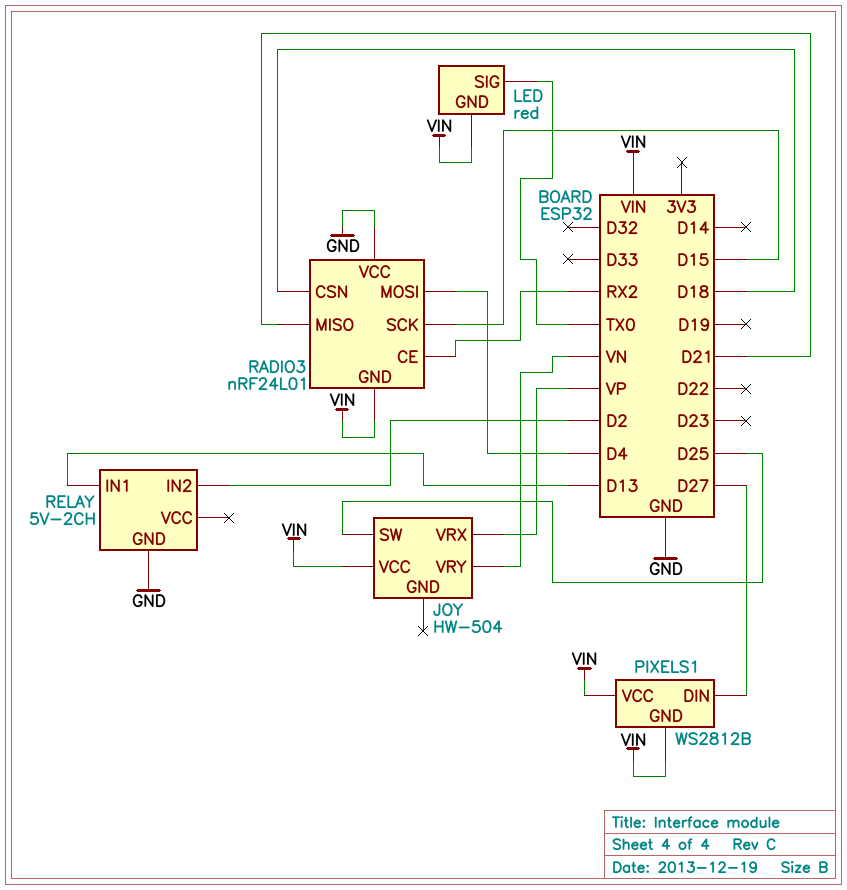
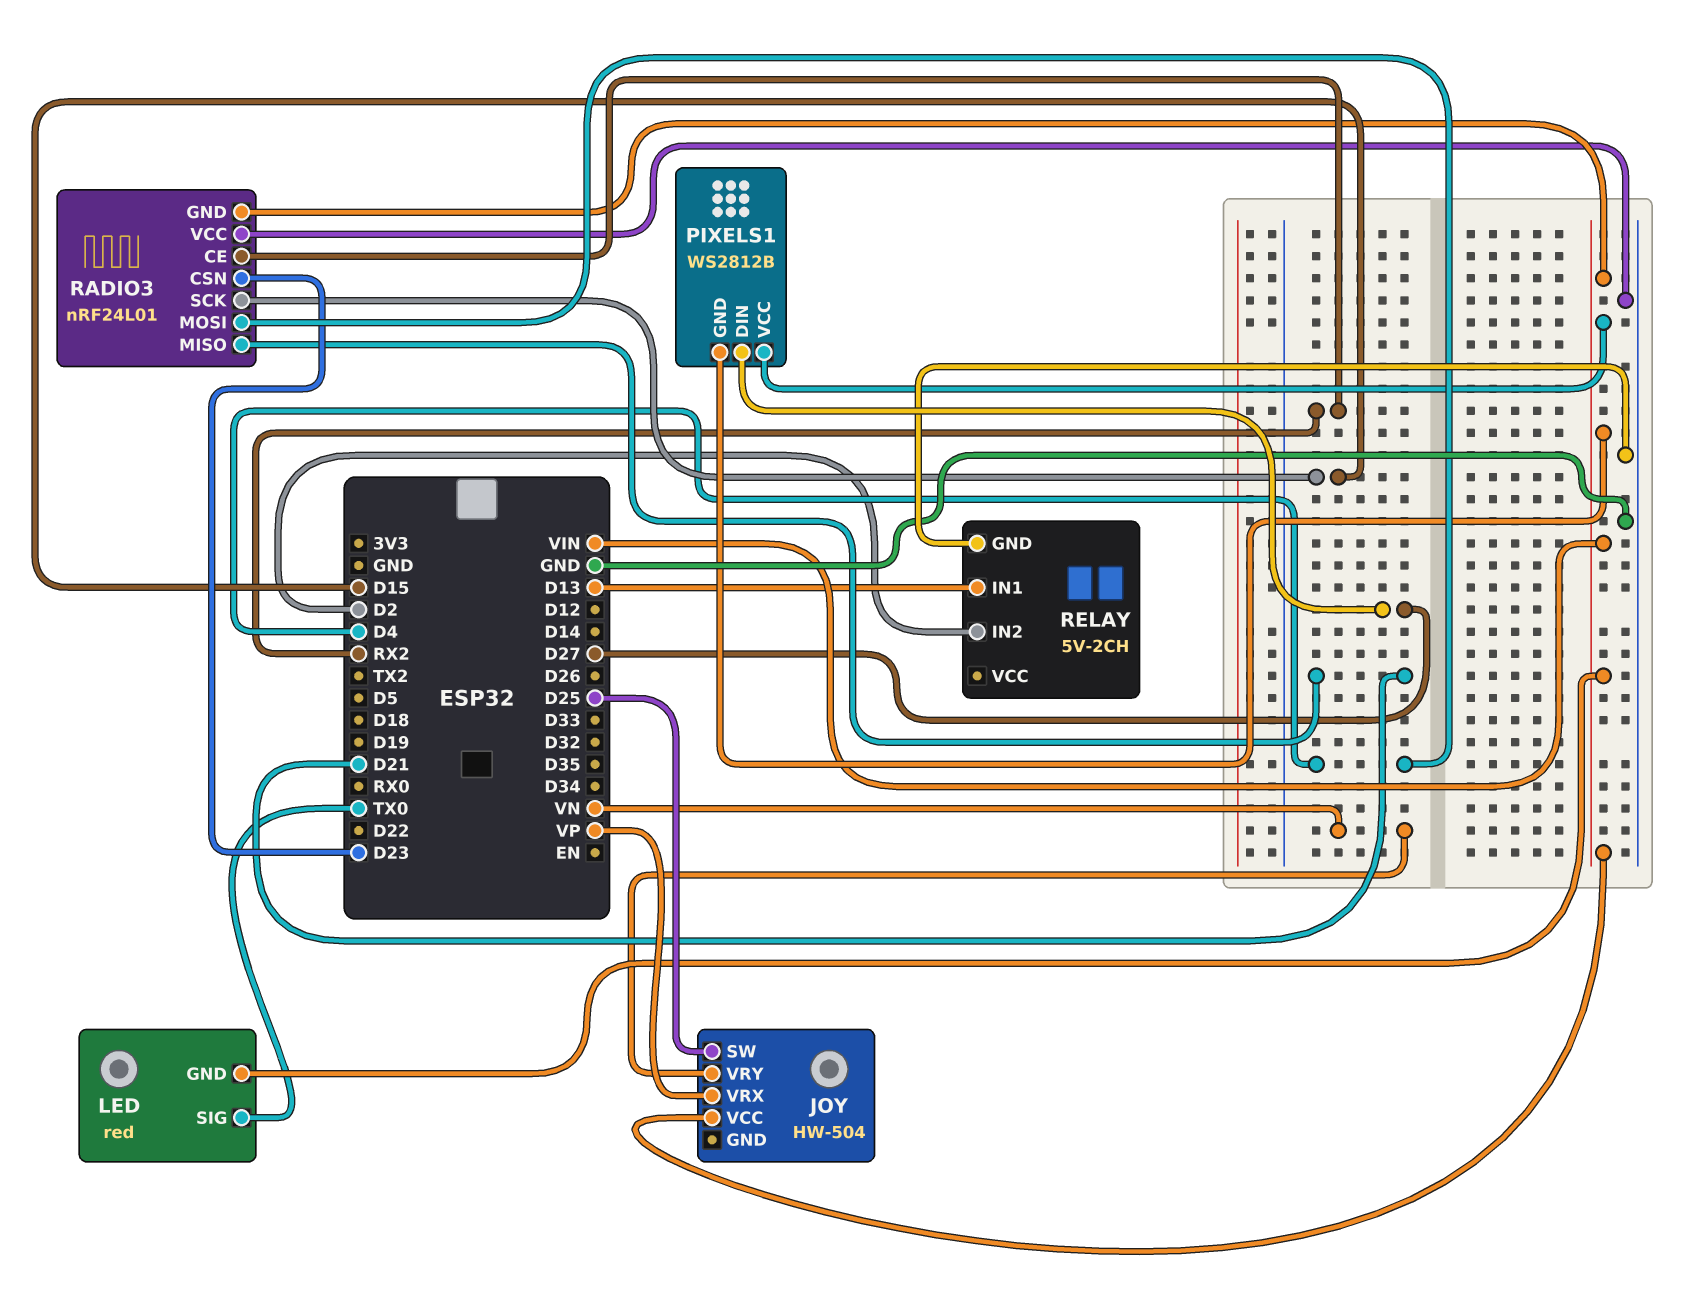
RADIO3 pin CSN: D18 -> D23

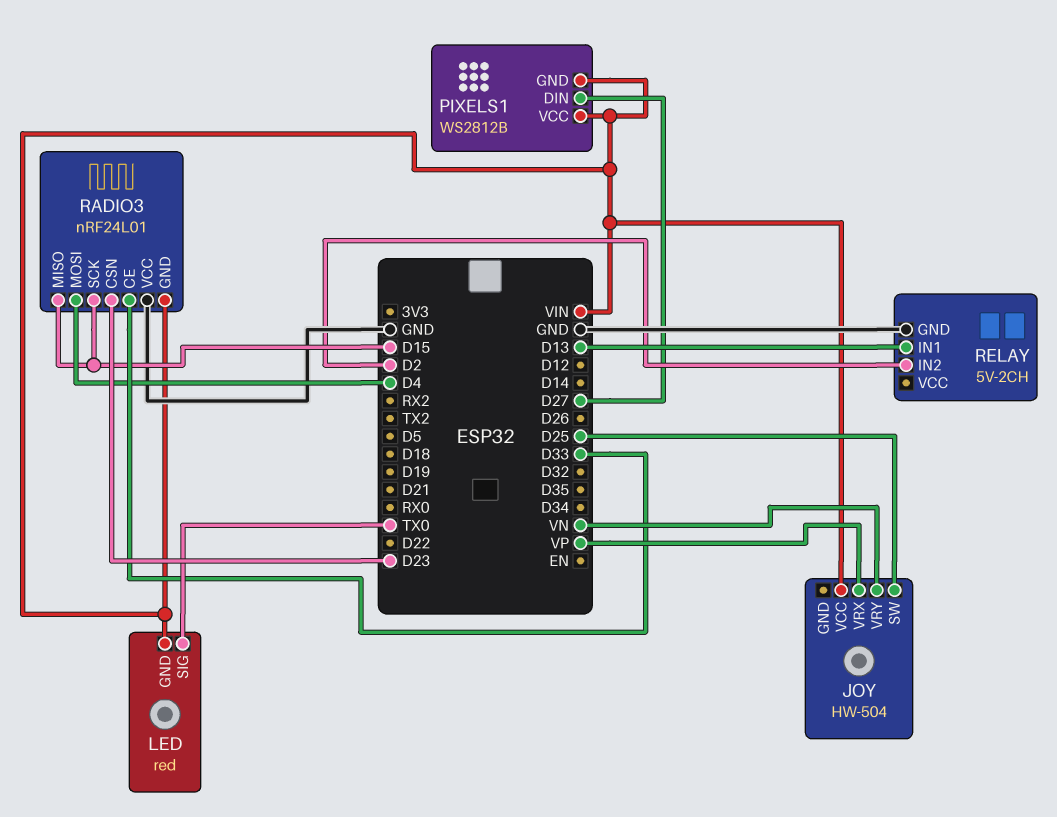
RADIO3 pin CE: RX2 -> D33
RADIO3 pin MISO: D21 -> D15

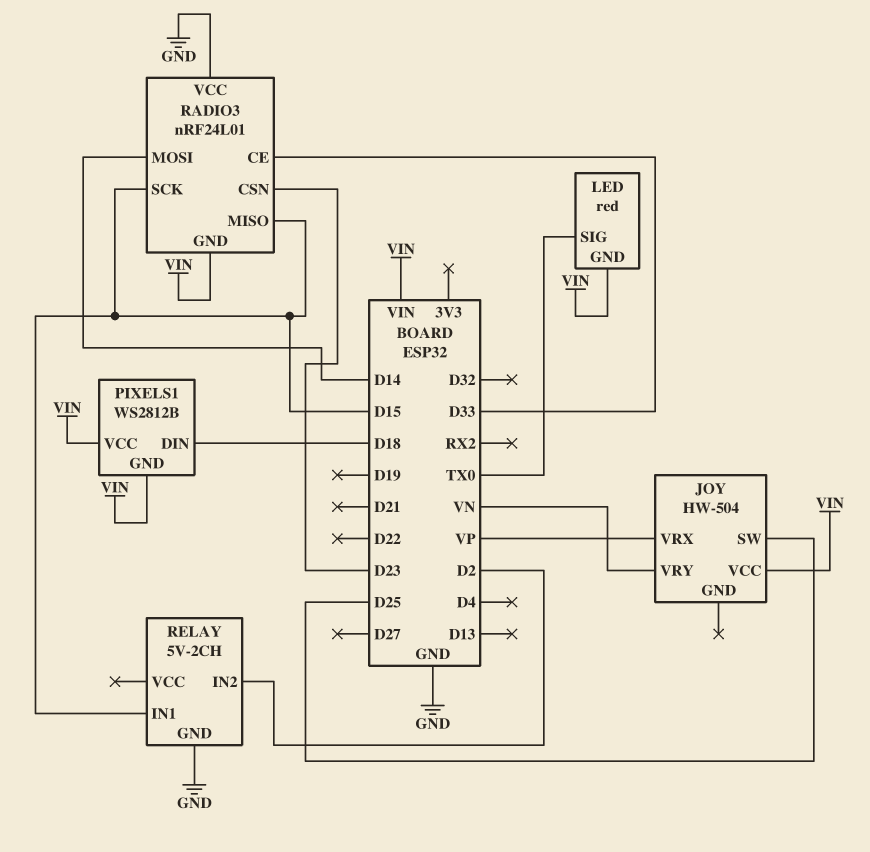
PIXELS1 pin DIN: D27 -> D18
RADIO3 pin MOSI: D4 -> D14
RELAY pin IN1: D13 -> D15

